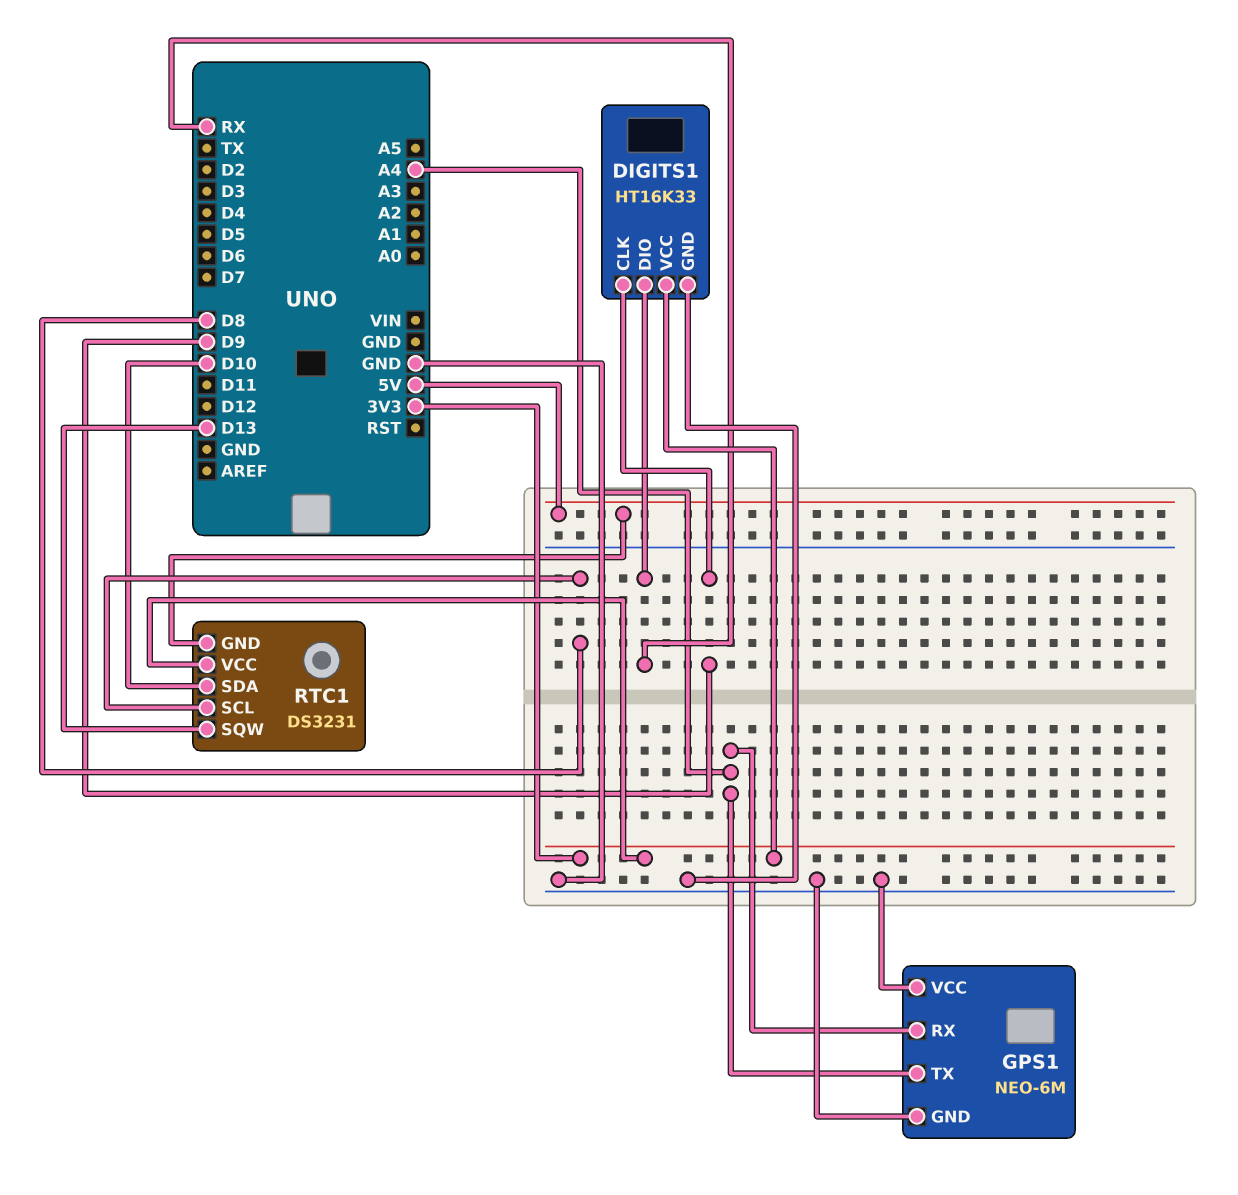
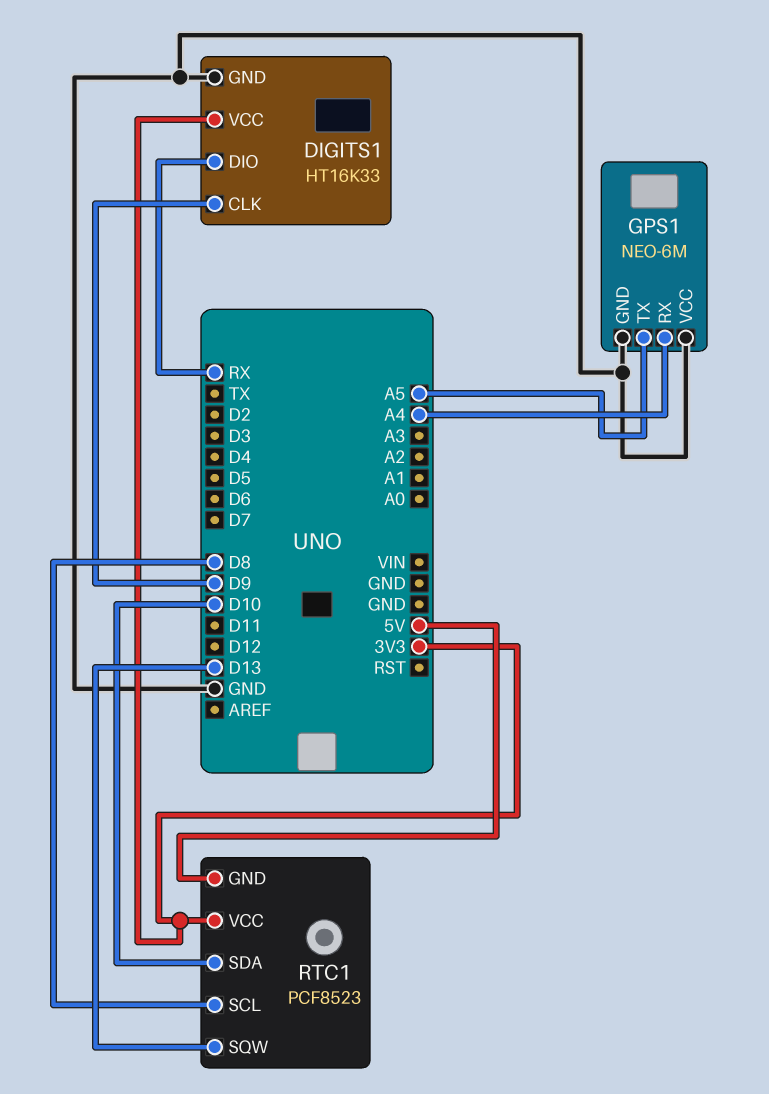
GPS1 pin TX: A4 -> A5
RTC1: DS3231 -> PCF8523

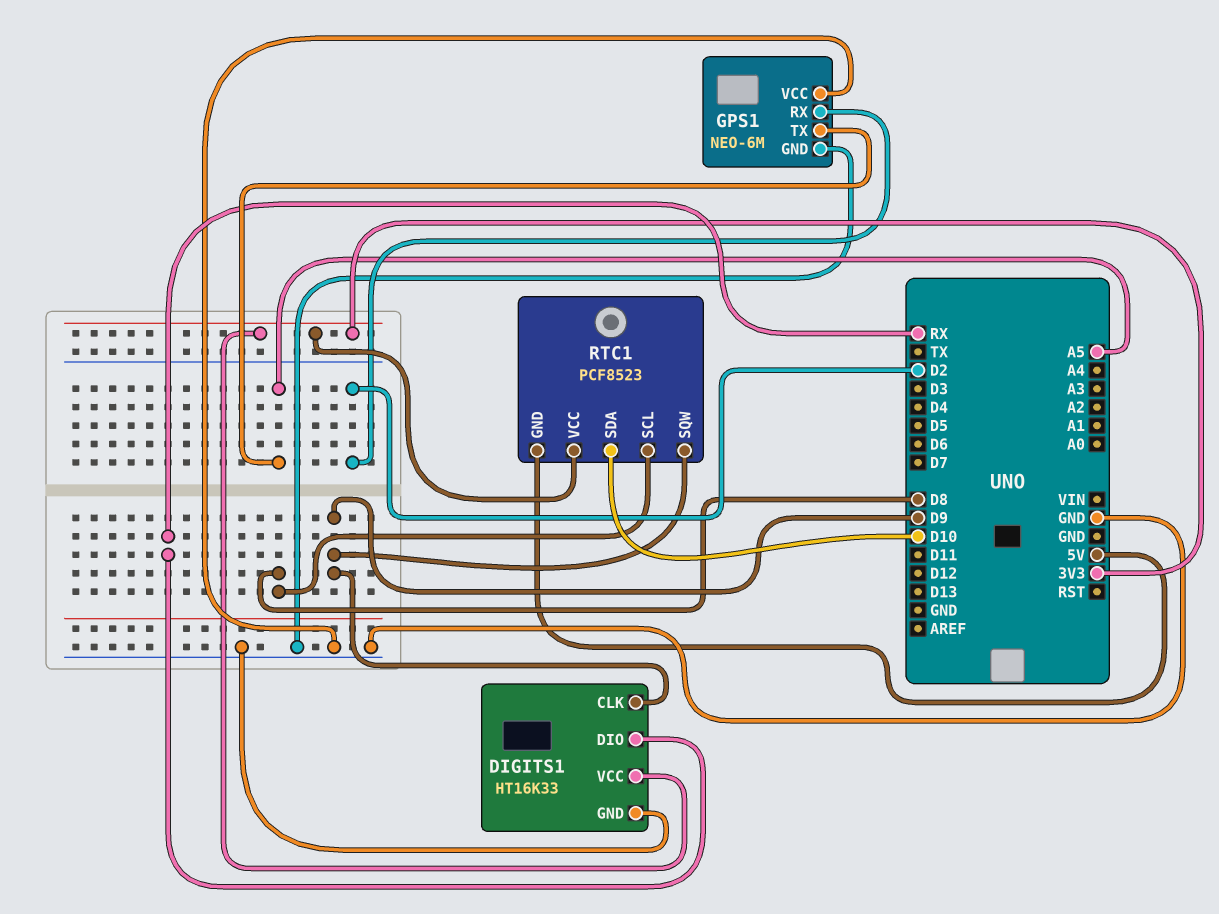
GPS1 pin RX: A4 -> D2
RTC1 pin SQW: D13 -> D9

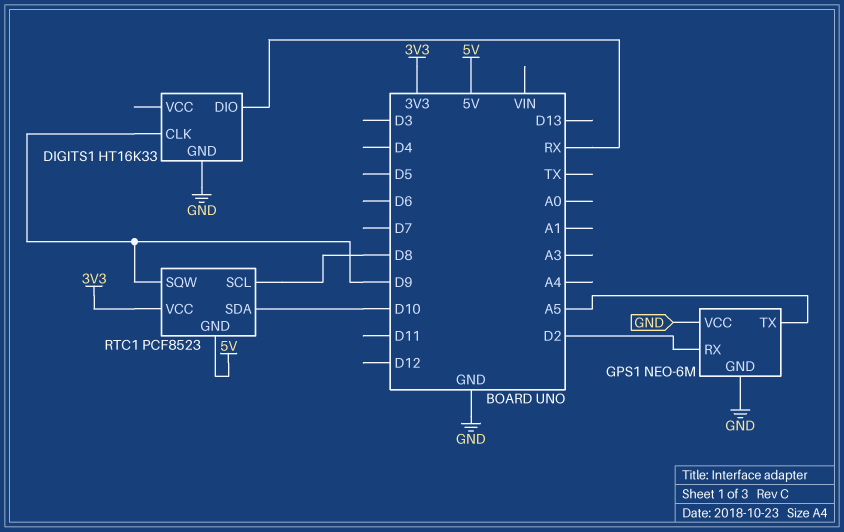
DIGITS1 pin VCC: 3V3 -> none

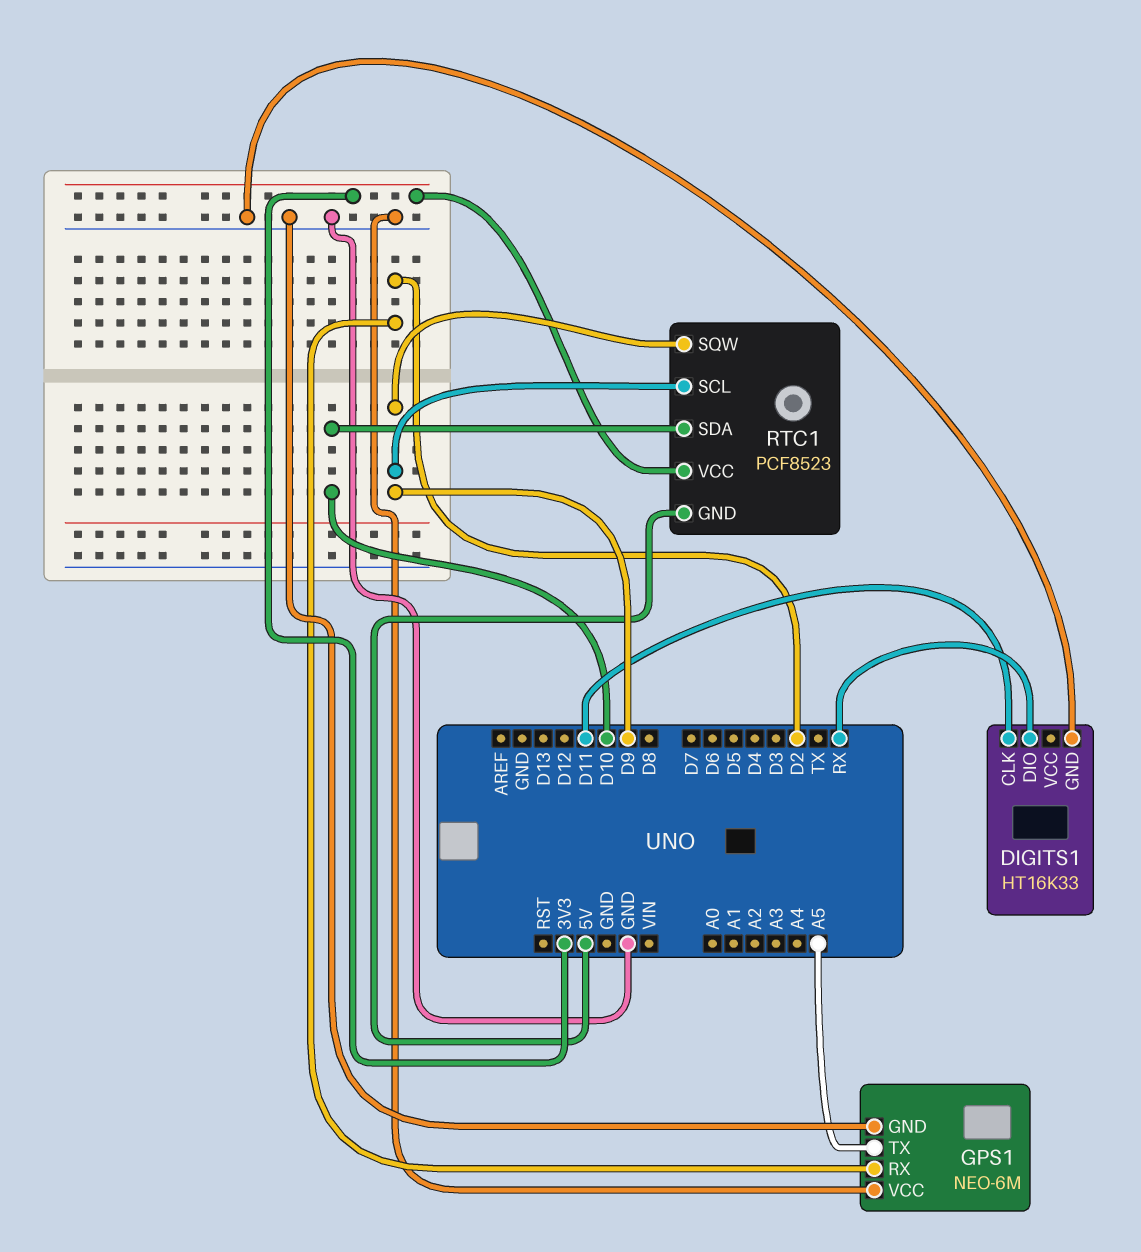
DIGITS1 pin CLK: D9 -> D11
RTC1 pin SCL: D8 -> D9

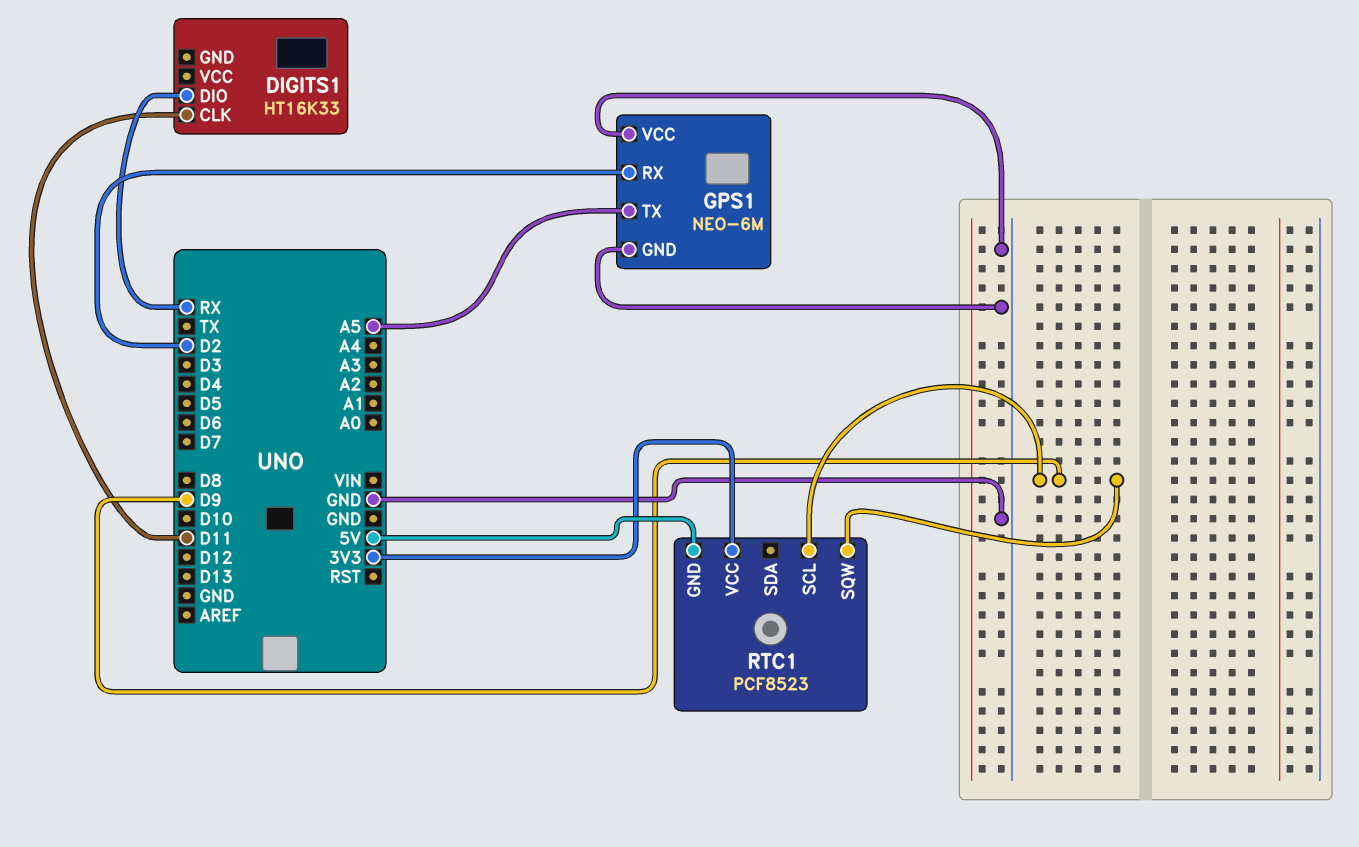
DIGITS1 pin GND: GND -> none
RTC1 pin SDA: D10 -> none

